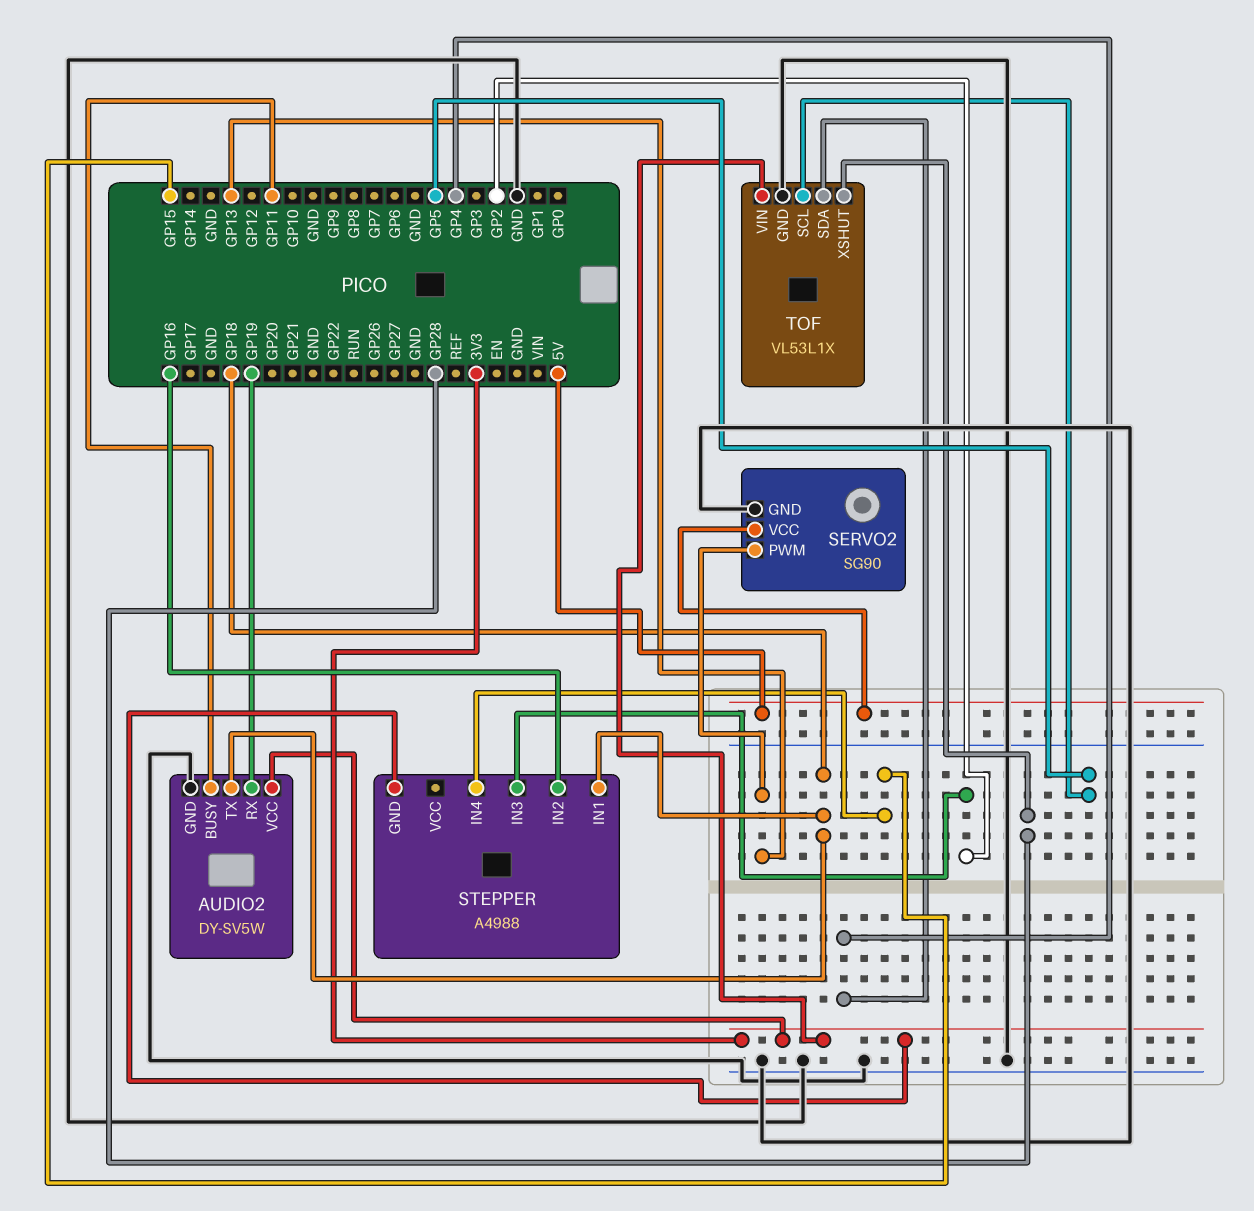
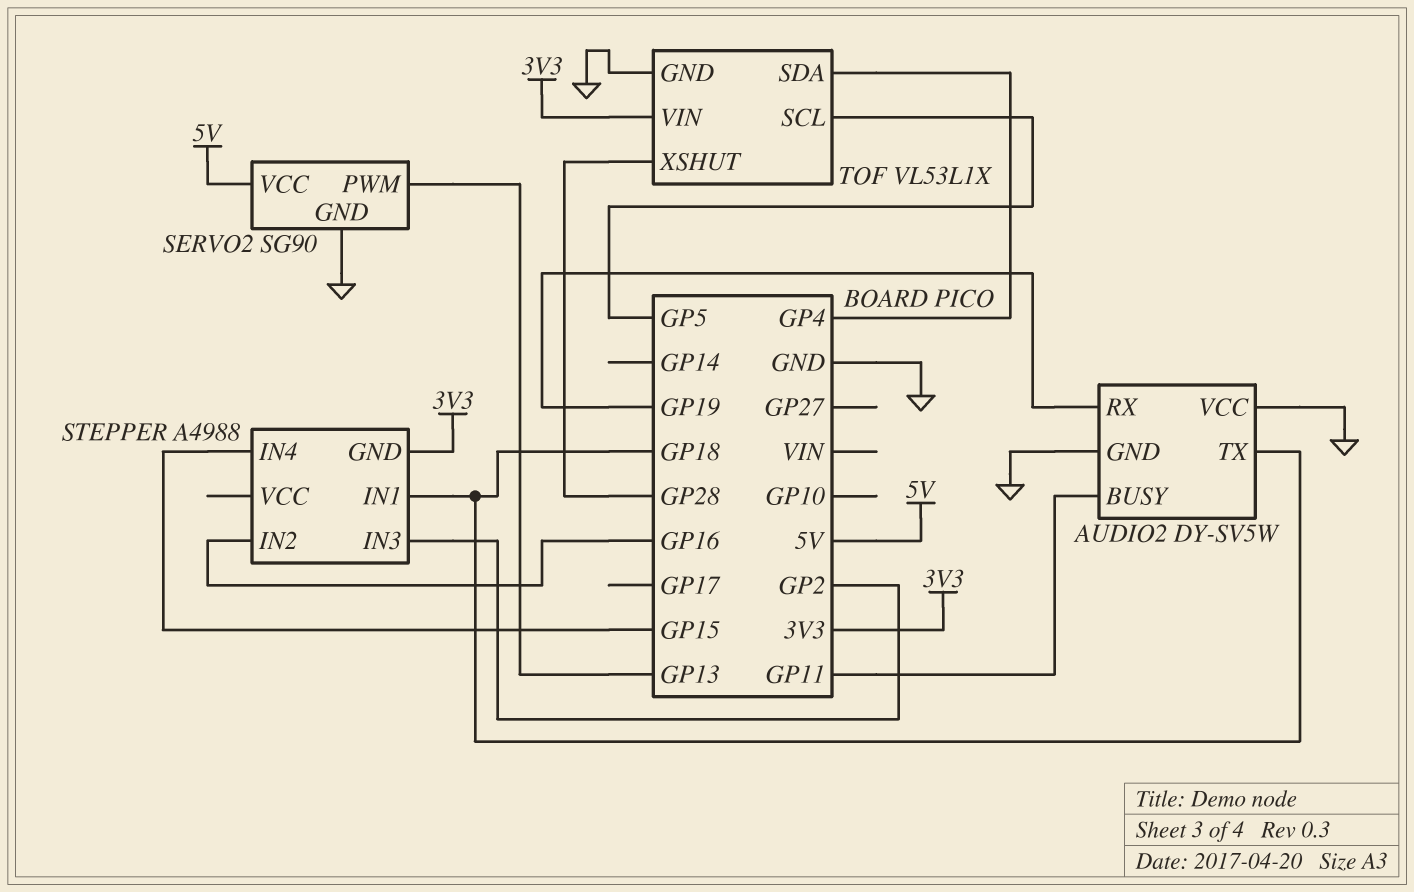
AUDIO2 pin VCC: 3V3 -> GND

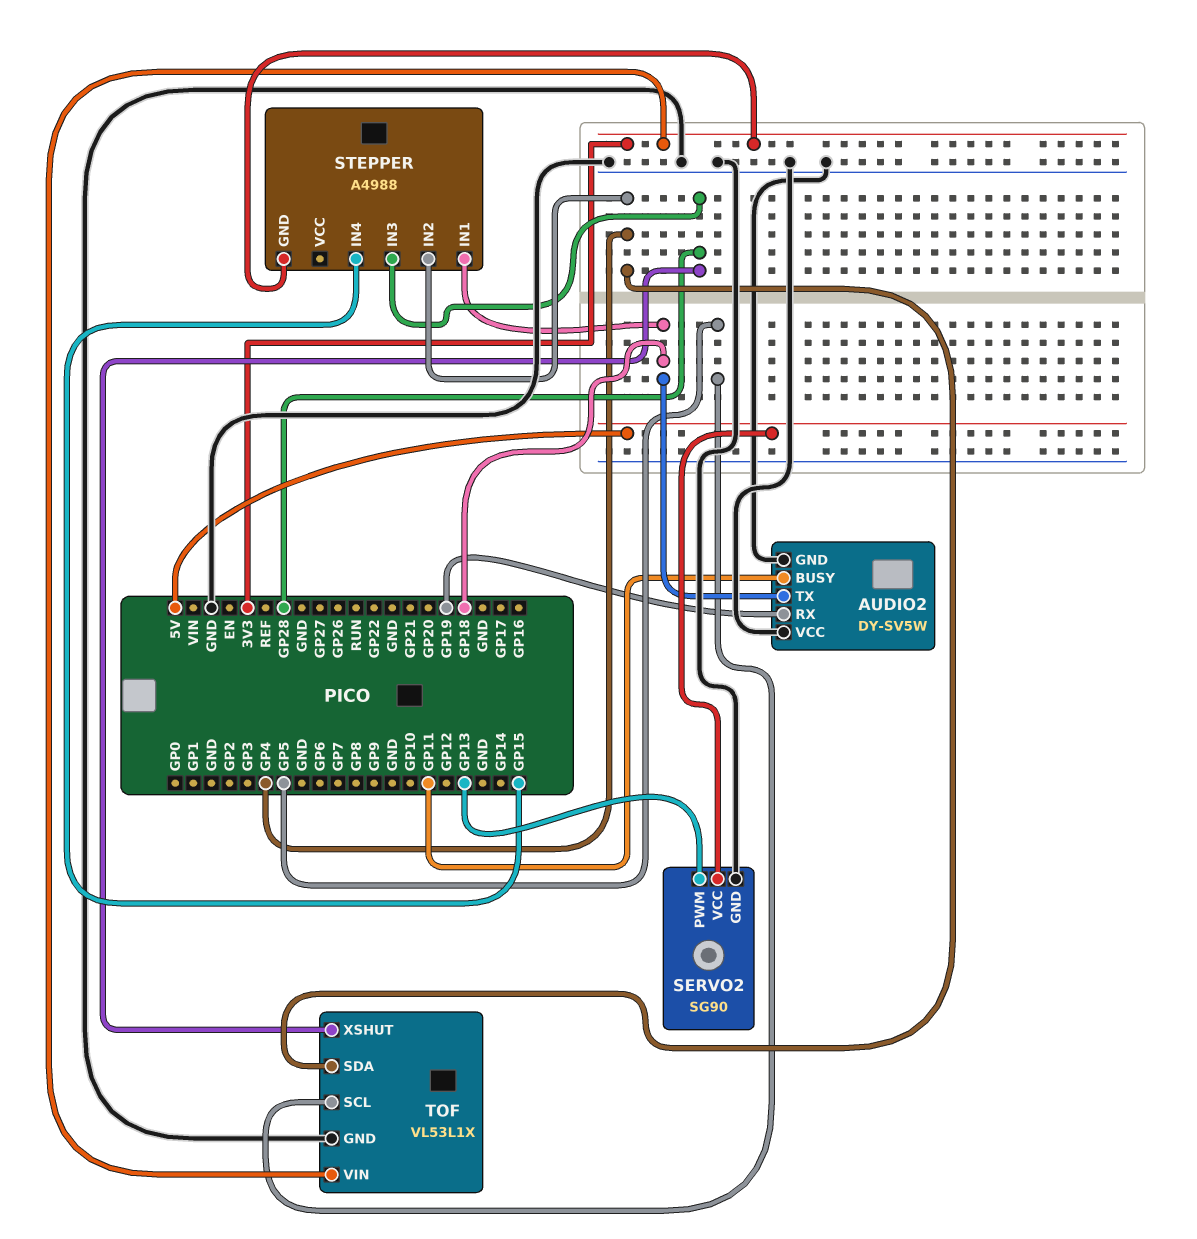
STEPPER pin IN2: GP16 -> GP4
STEPPER pin IN3: GP2 -> GP28

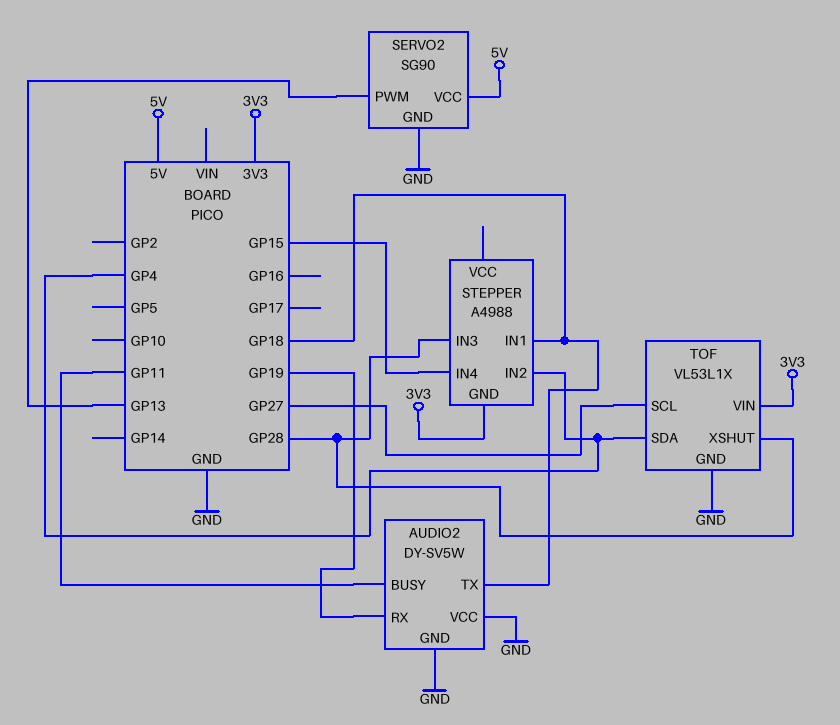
TOF pin SCL: GP5 -> GP27

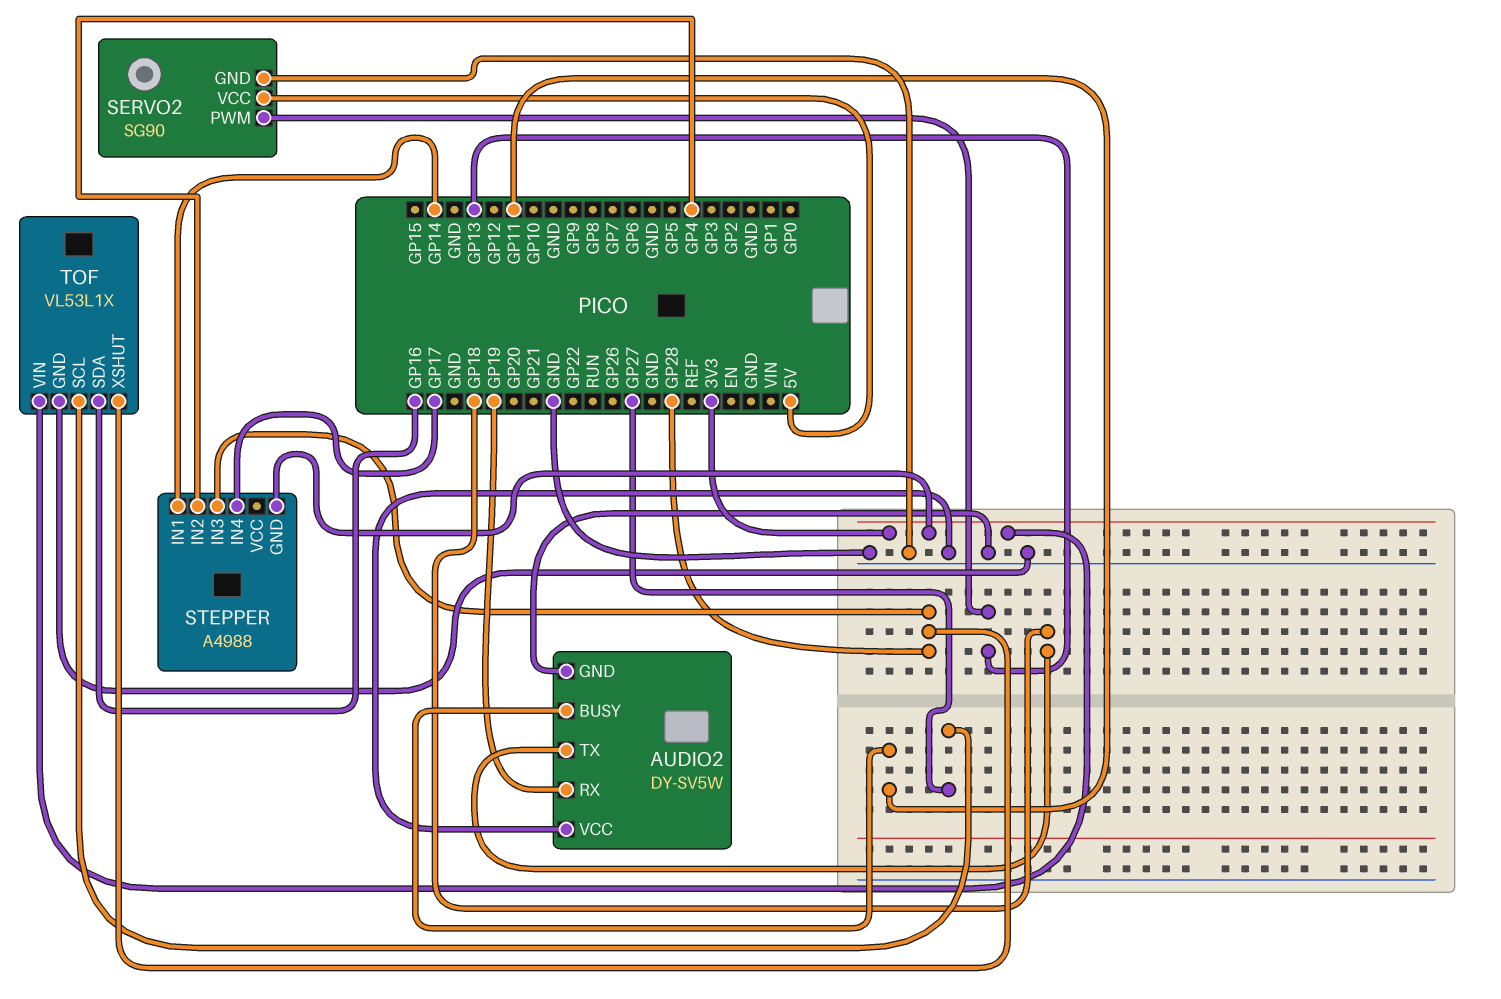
STEPPER pin IN1: GP18 -> GP14
STEPPER pin IN4: GP15 -> GP17
TOF pin SDA: GP4 -> GP16

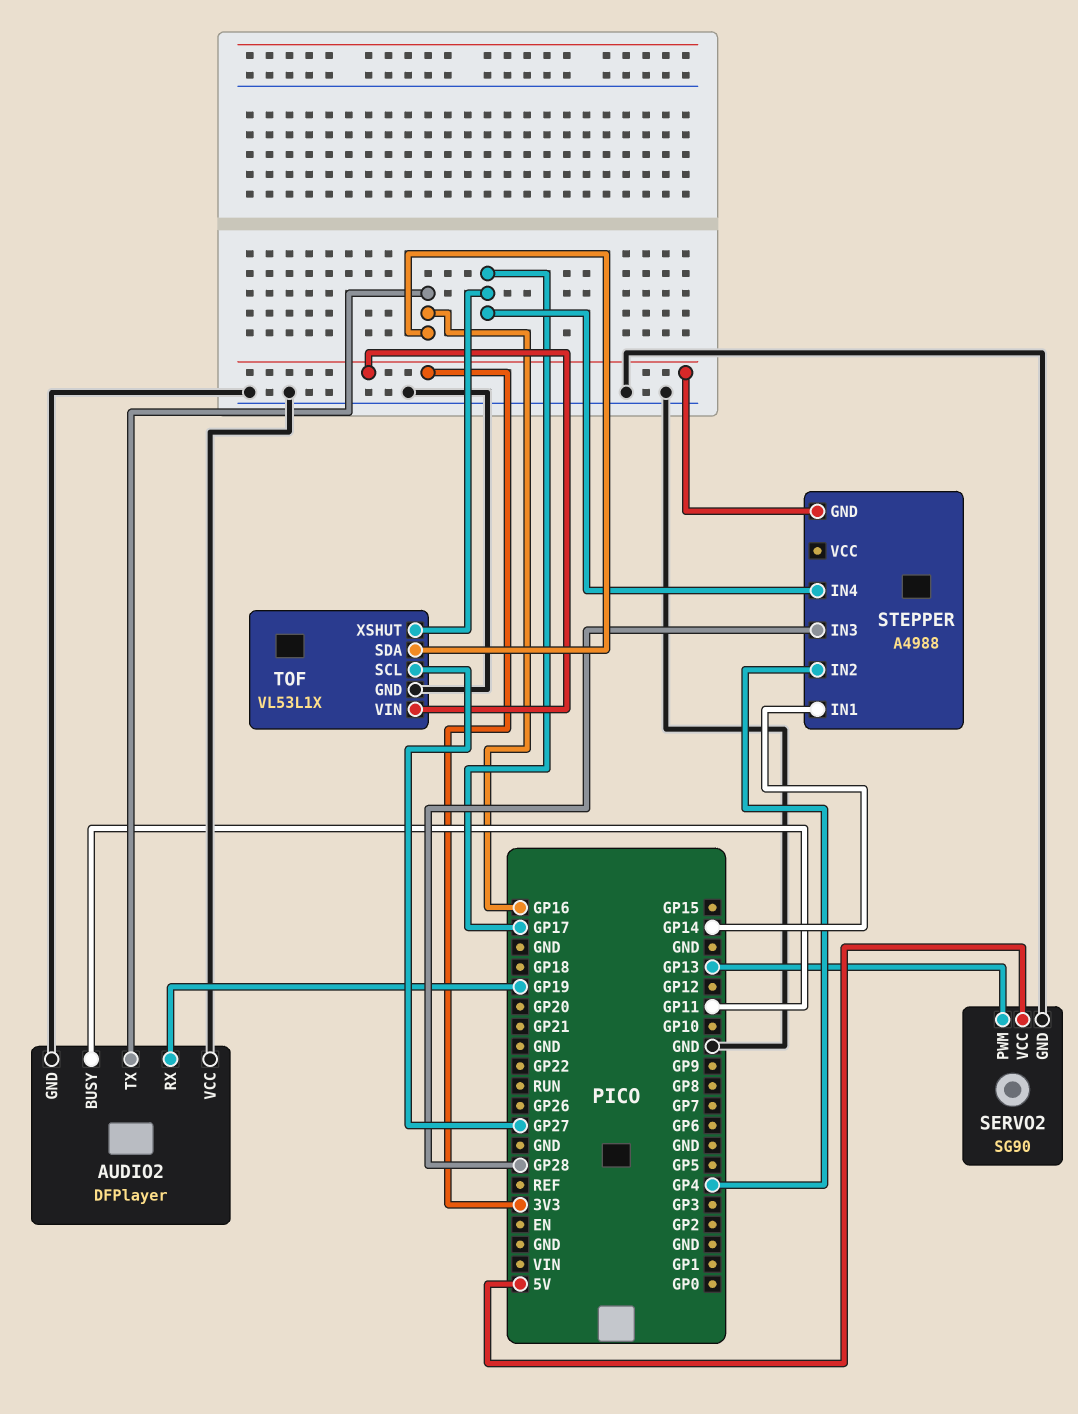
AUDIO2: DY-SV5W -> DFPlayer
AUDIO2 pin TX: GP18 -> GP16
TOF pin XSHUT: GP28 -> GP17

